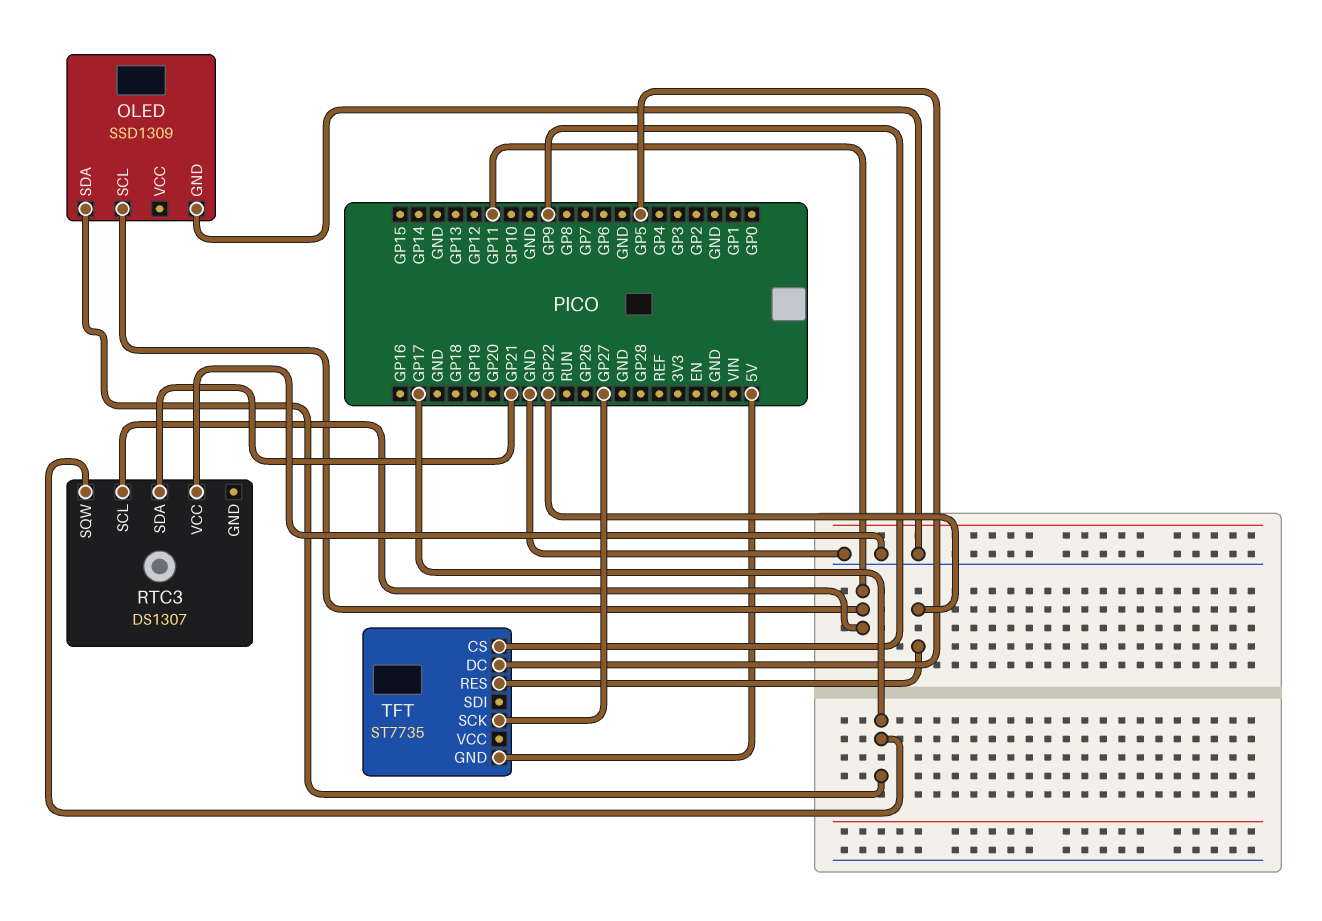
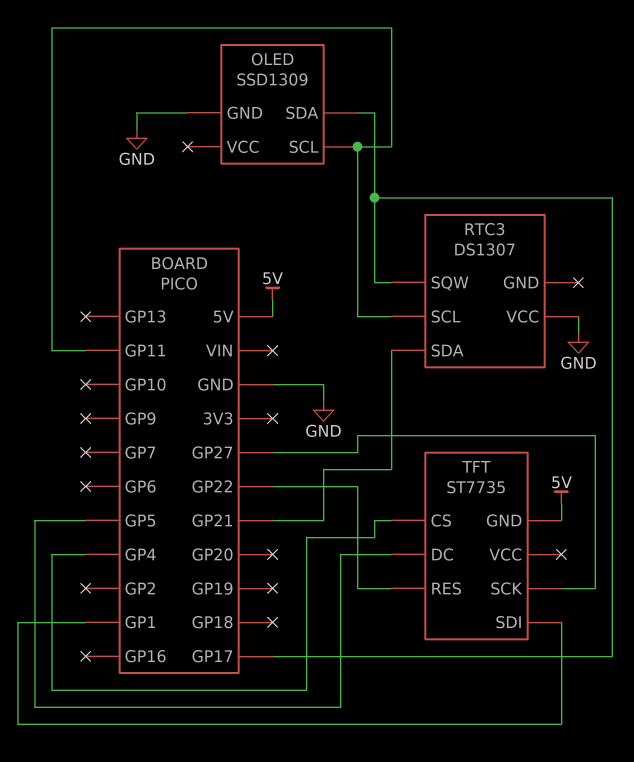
TFT pin CS: GP9 -> GP4
TFT pin SDI: none -> GP1

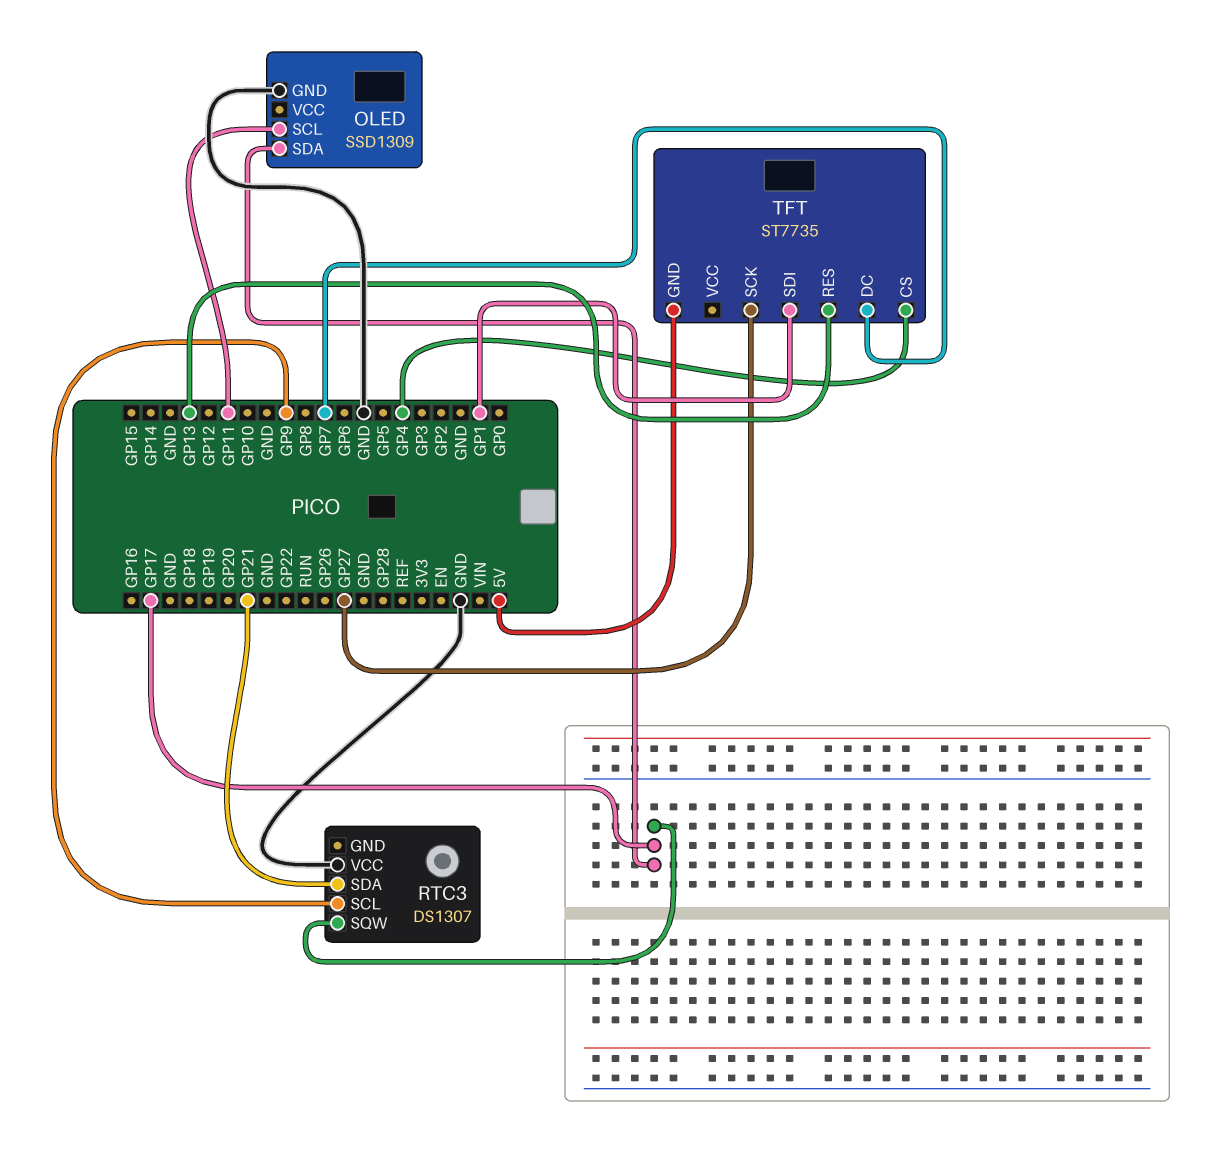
RTC3 pin SCL: GP11 -> GP9
TFT pin DC: GP5 -> GP7
TFT pin RES: GP22 -> GP13

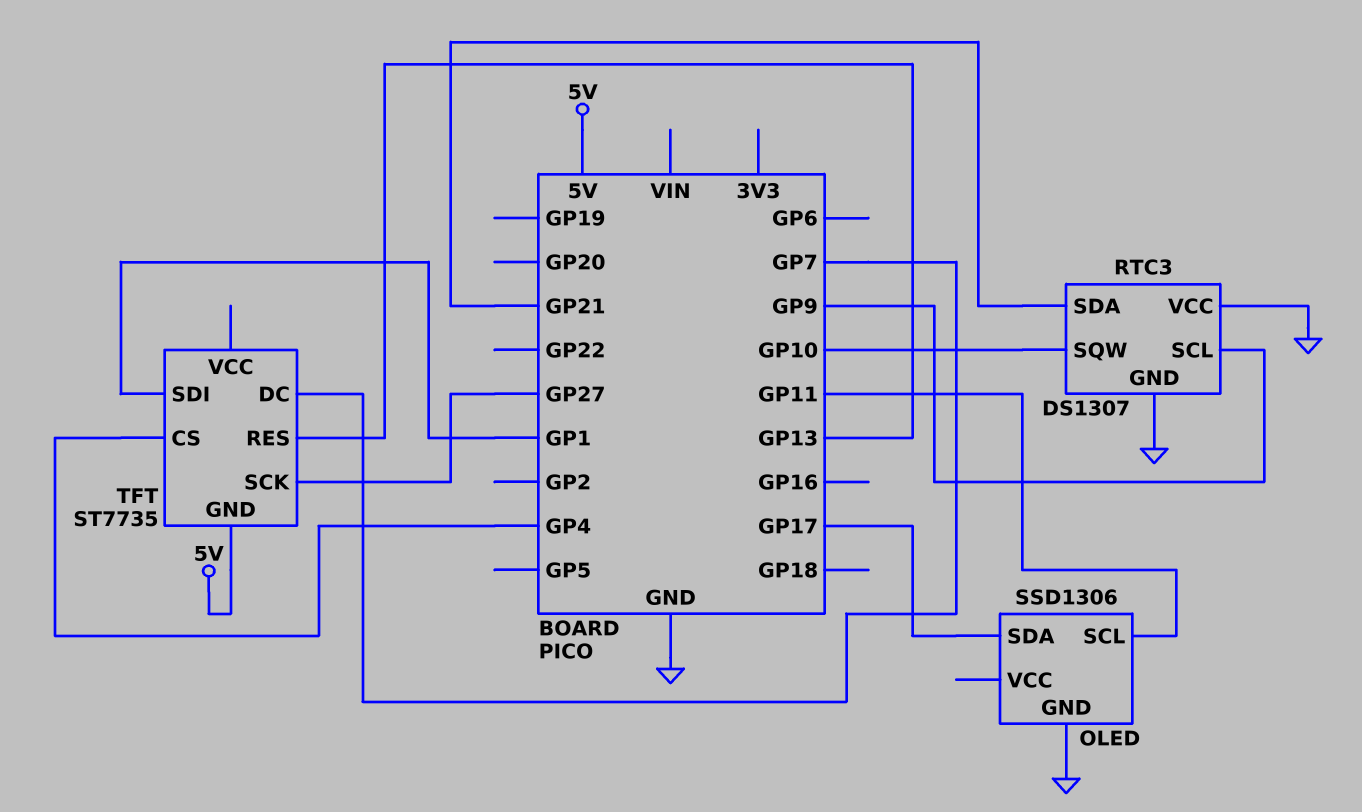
OLED: SSD1309 -> SSD1306
RTC3 pin GND: none -> GND
RTC3 pin SQW: GP17 -> GP10

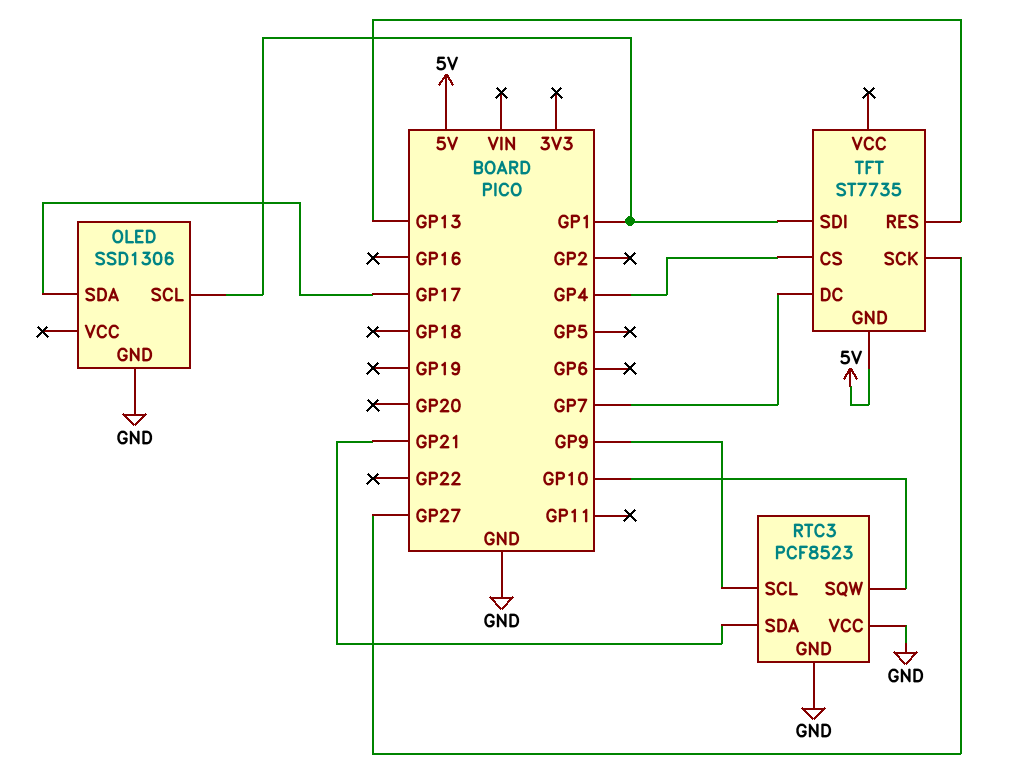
OLED pin SCL: GP11 -> GP1
RTC3: DS1307 -> PCF8523

